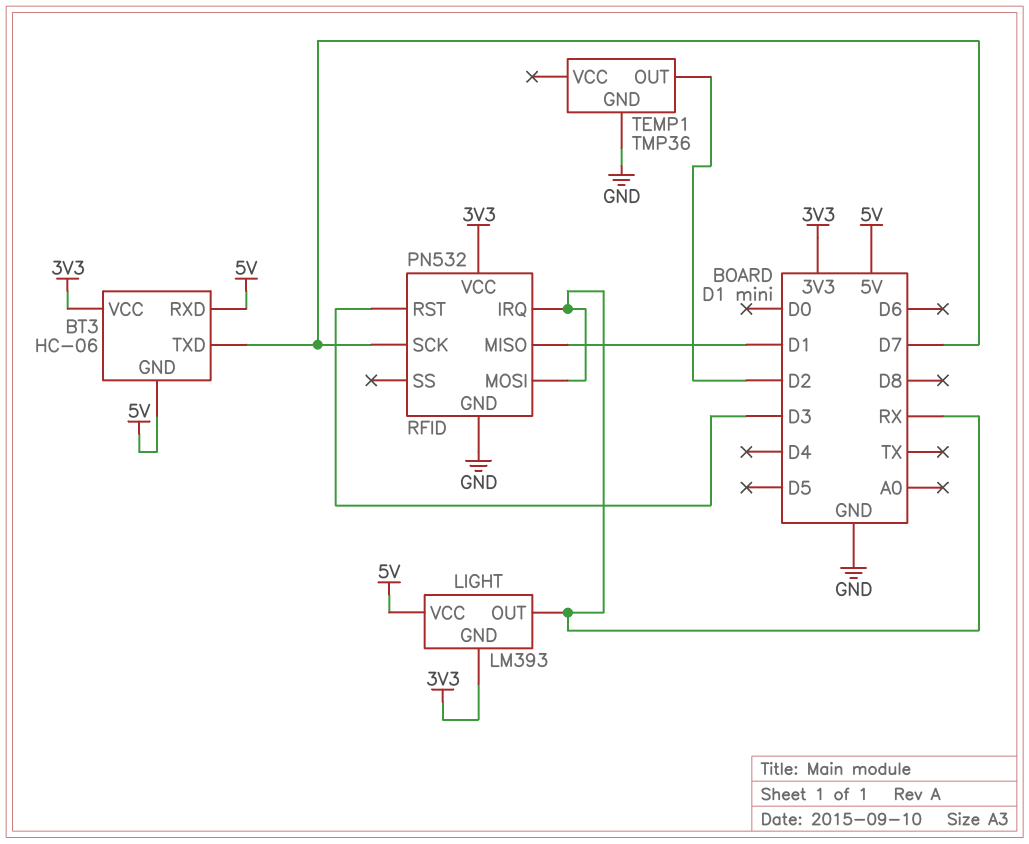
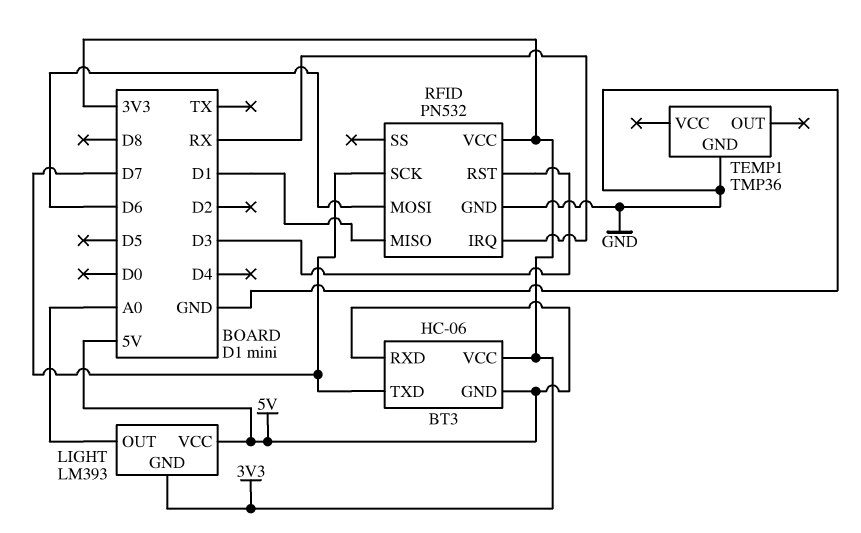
LIGHT pin OUT: RX -> A0
RFID pin MOSI: RX -> D6
TEMP1 pin OUT: D2 -> none

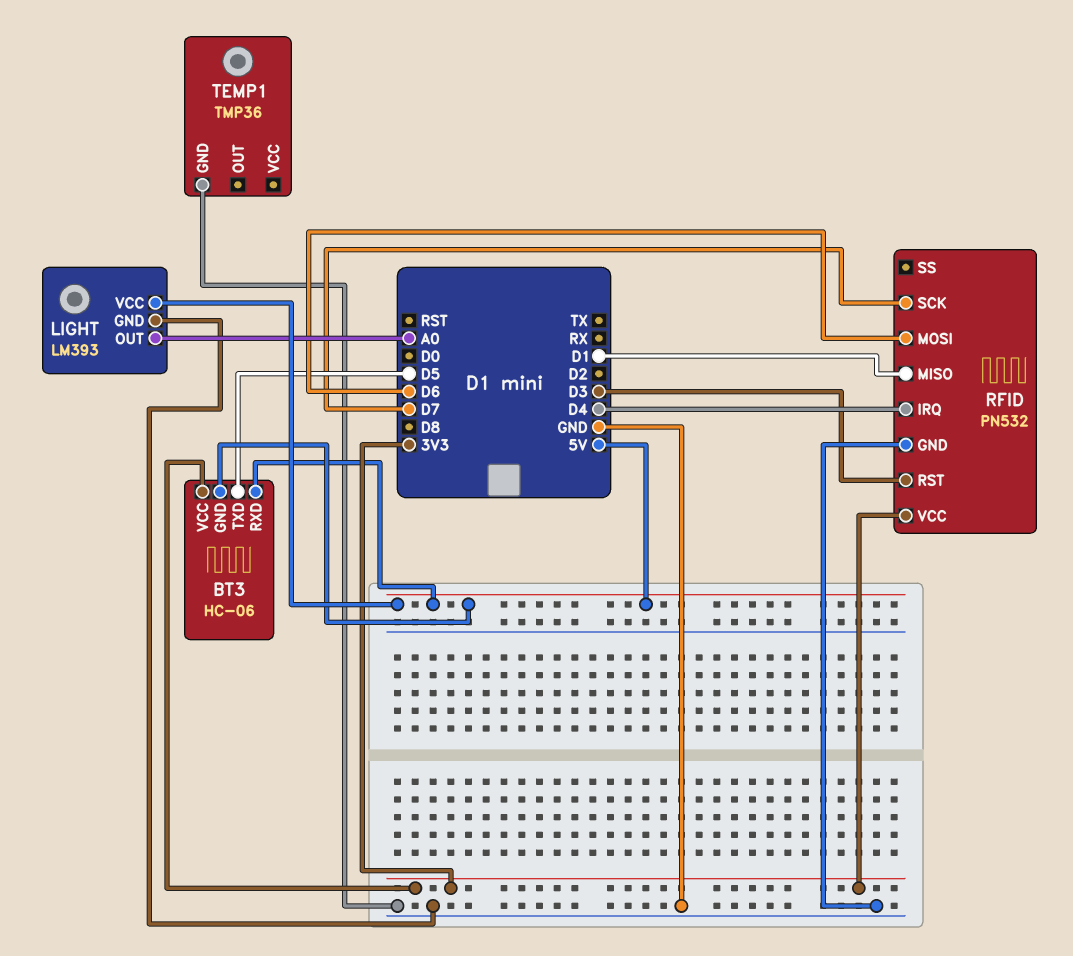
BT3 pin TXD: D7 -> D5
LIGHT pin GND: 3V3 -> GND
RFID pin IRQ: RX -> D4

